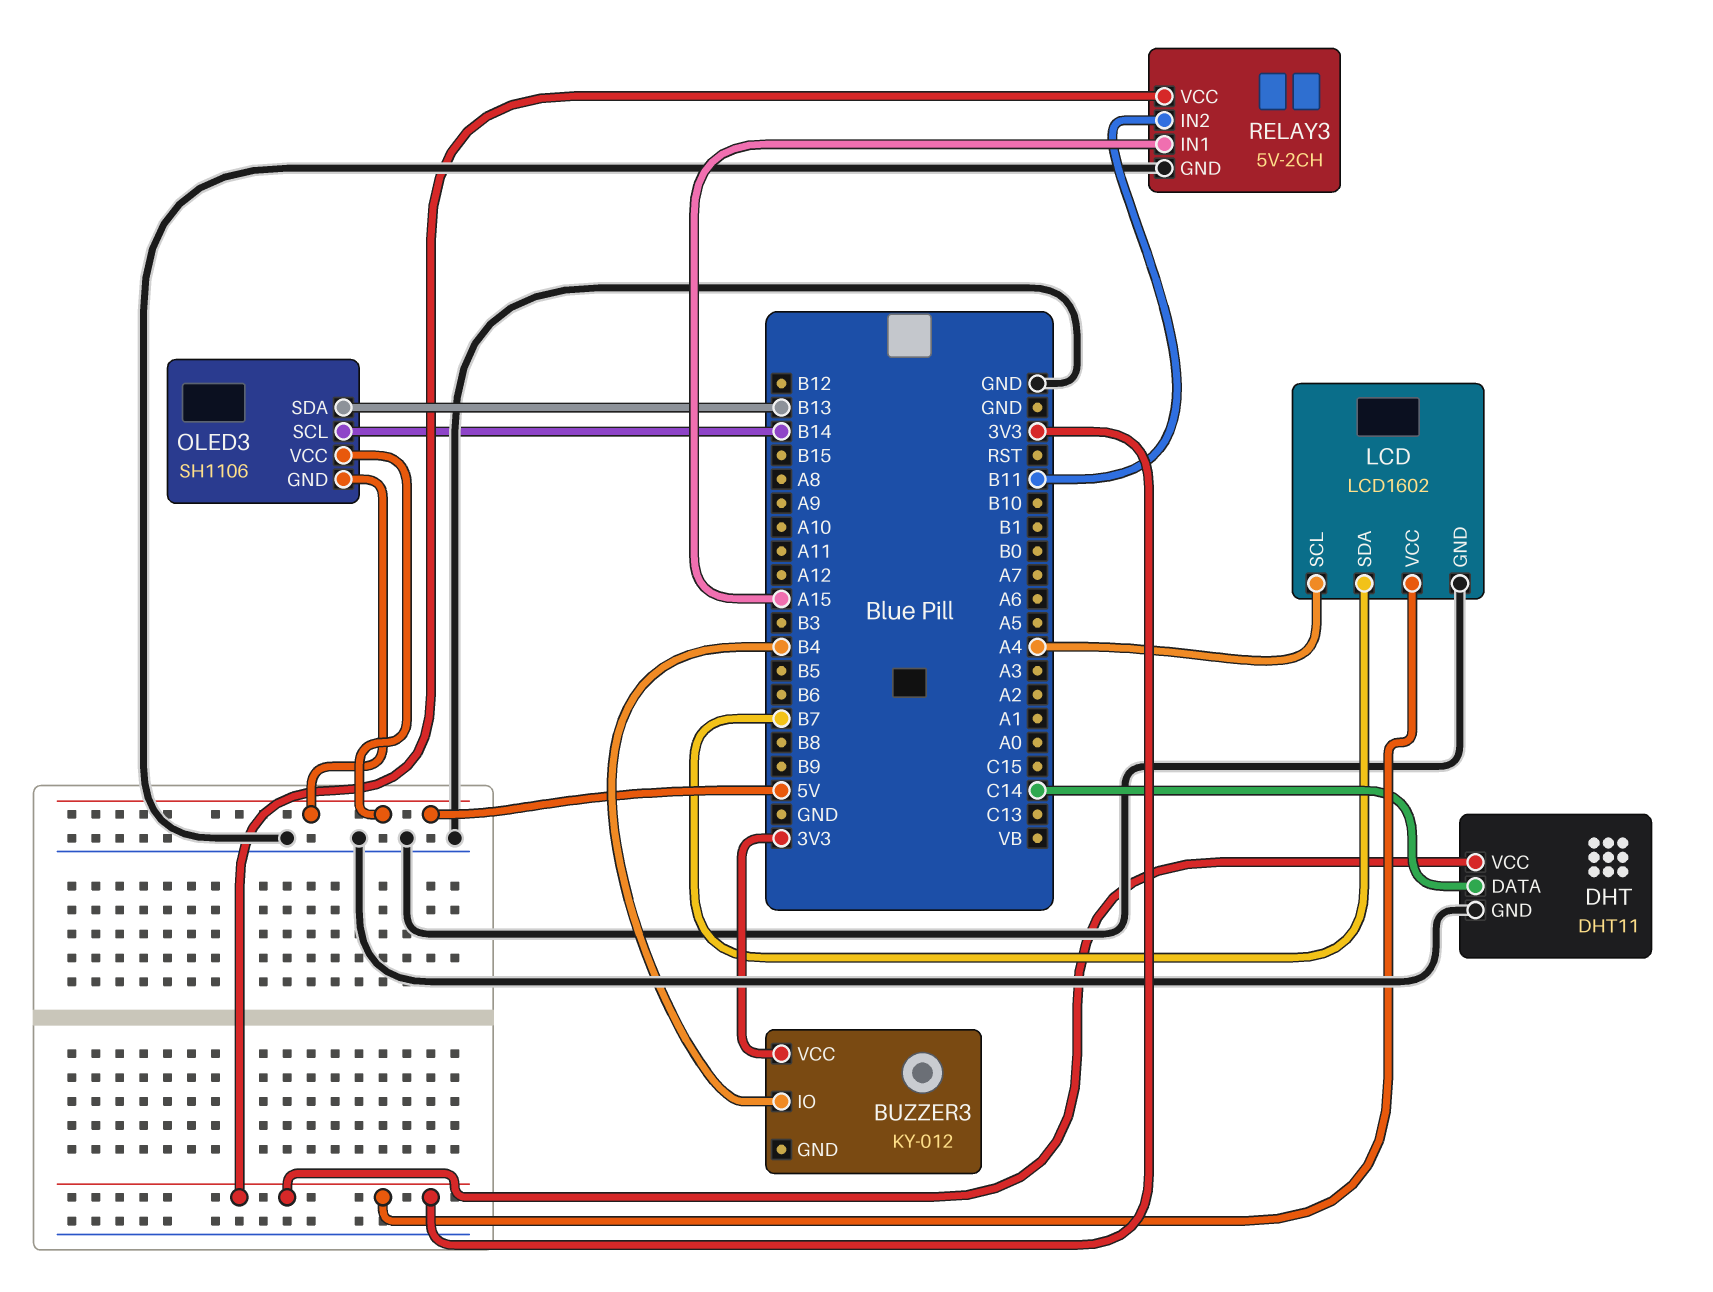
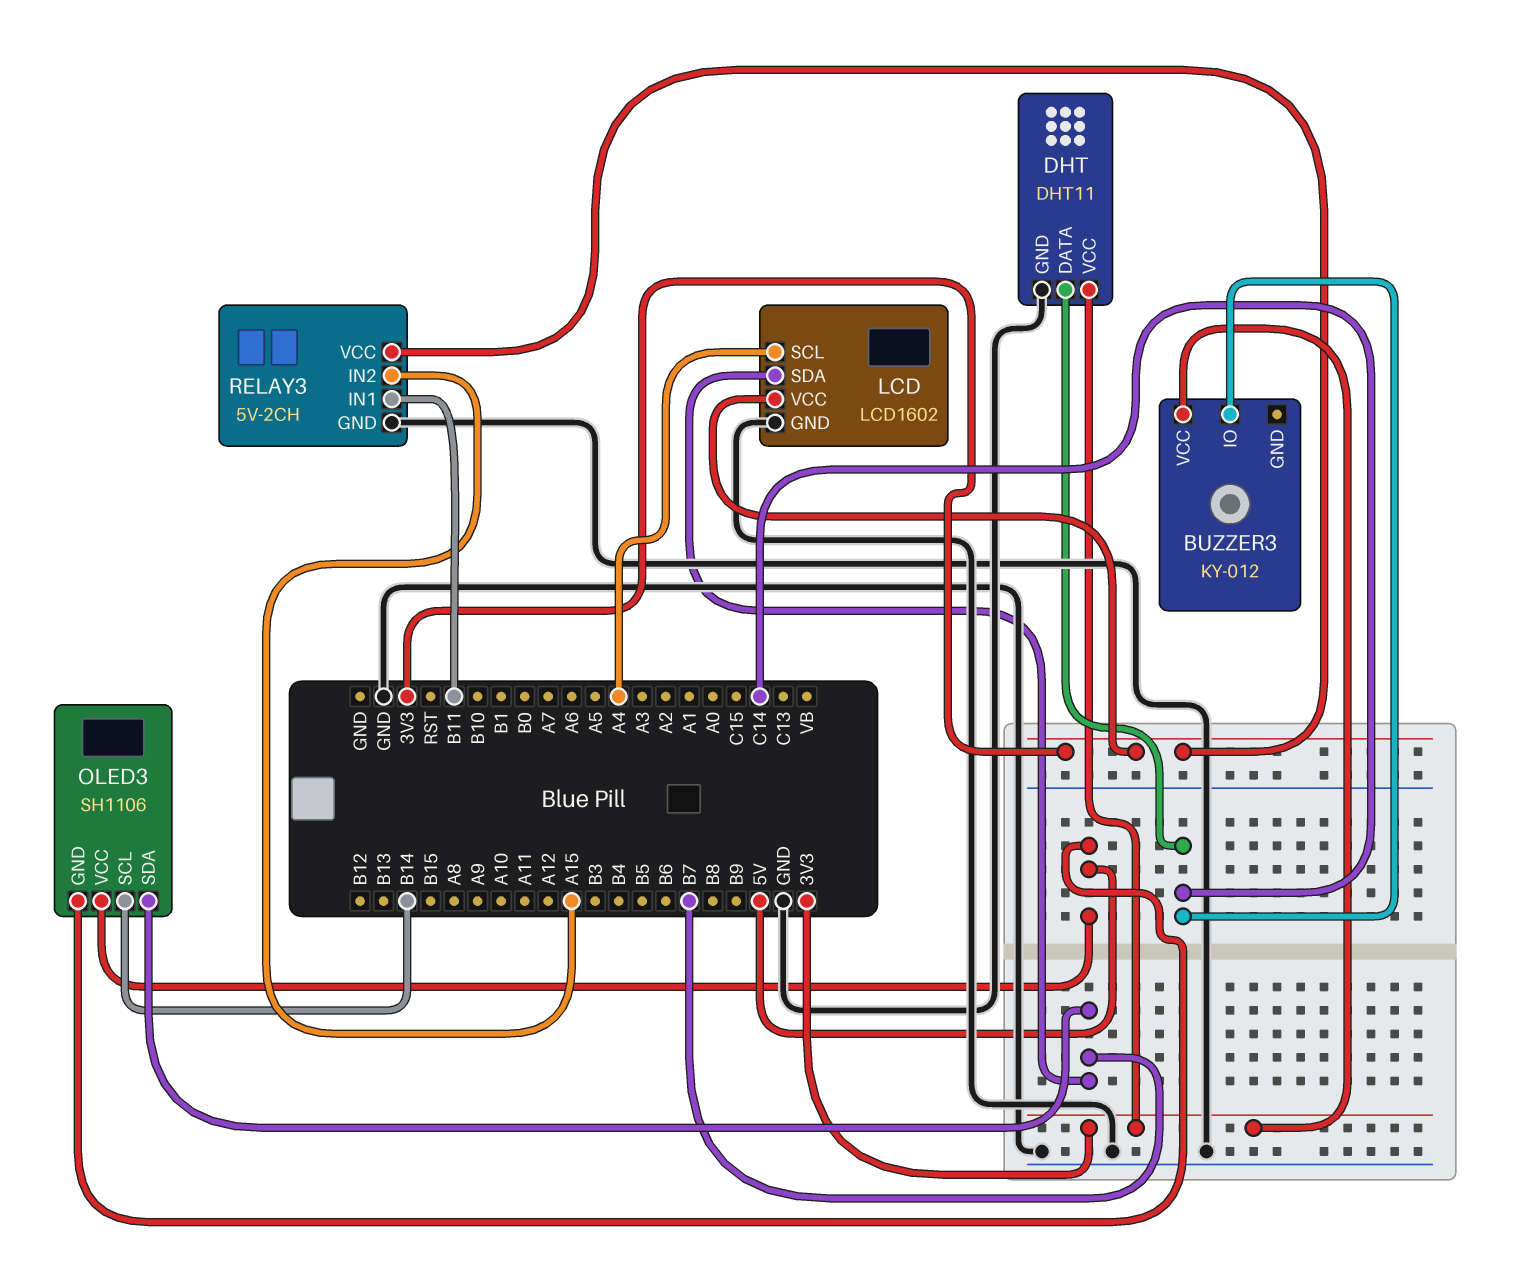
BUZZER3 pin IO: B4 -> C14
OLED3 pin SDA: B13 -> B7
RELAY3 pin IN1: A15 -> B11
RELAY3 pin IN2: B11 -> A15

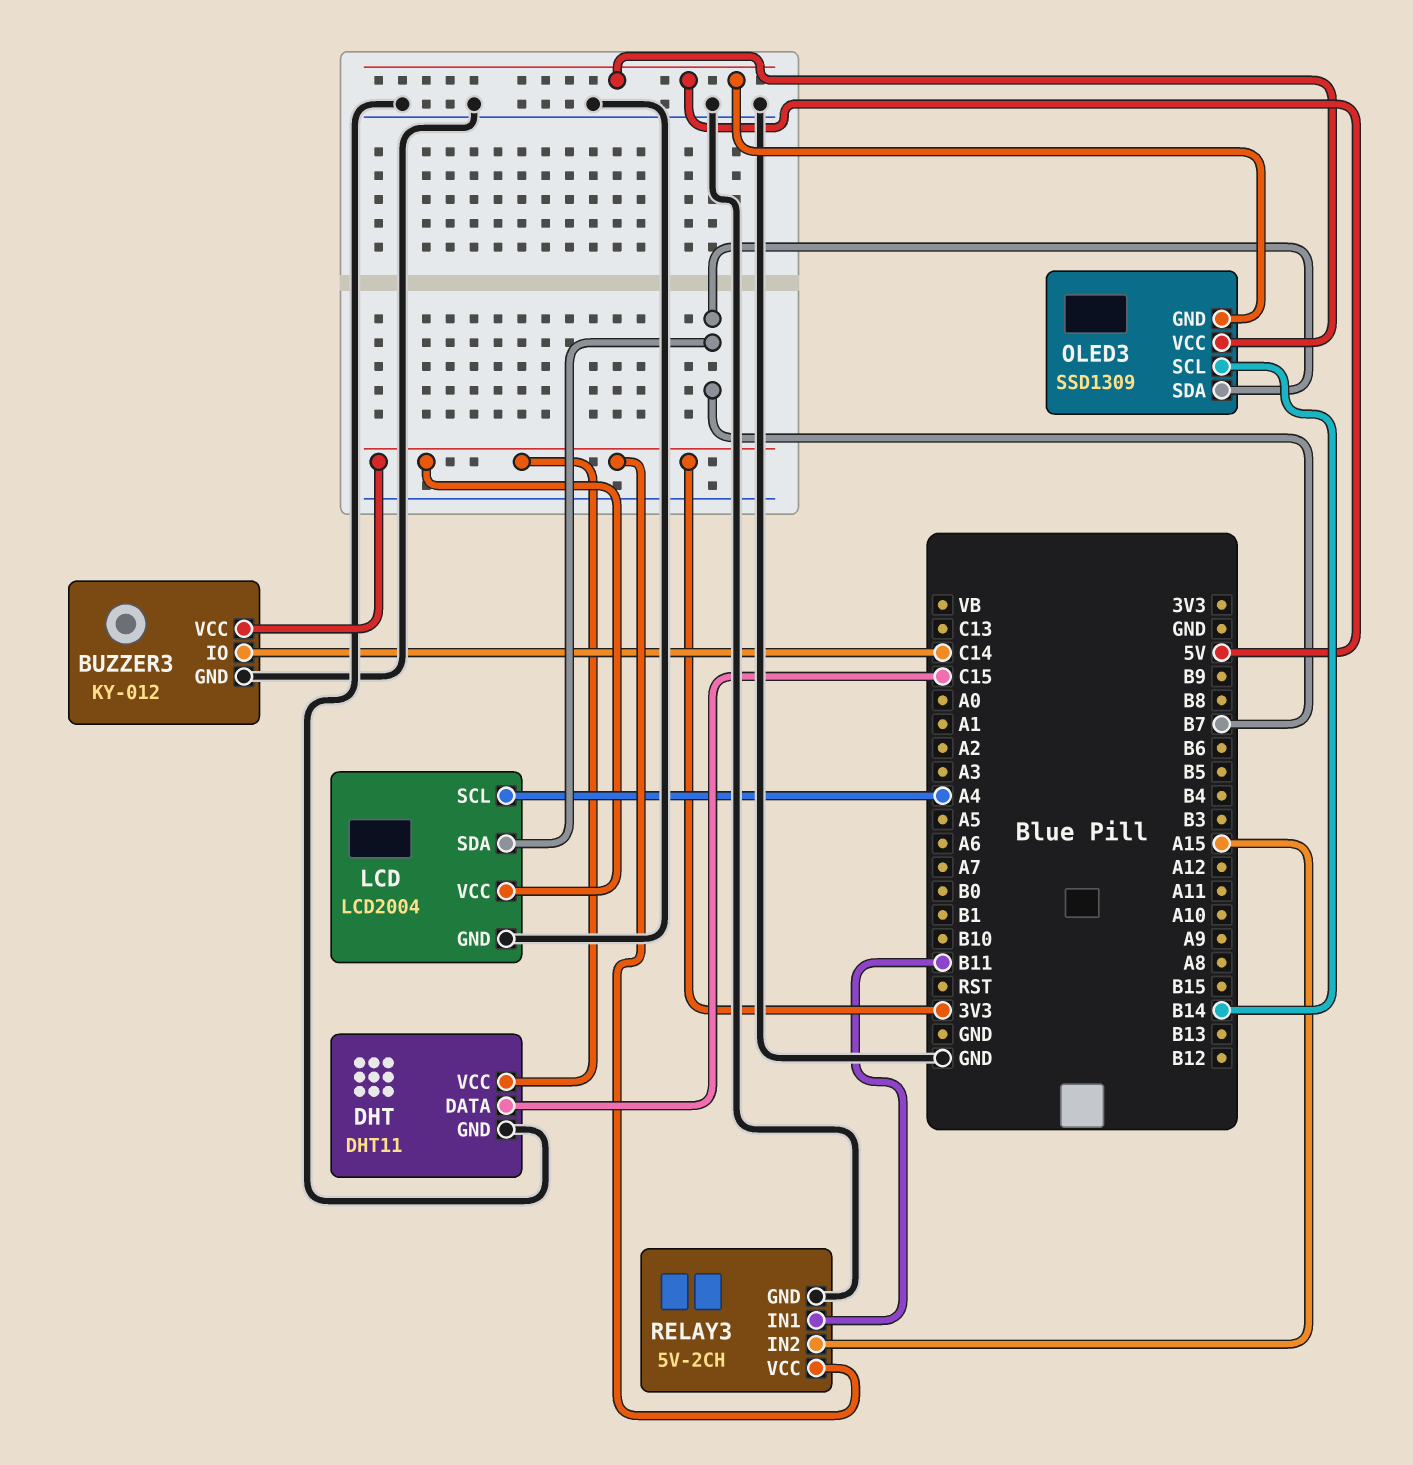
BUZZER3 pin GND: none -> GND
DHT pin DATA: C14 -> C15
LCD: LCD1602 -> LCD2004
OLED3: SH1106 -> SSD1309

